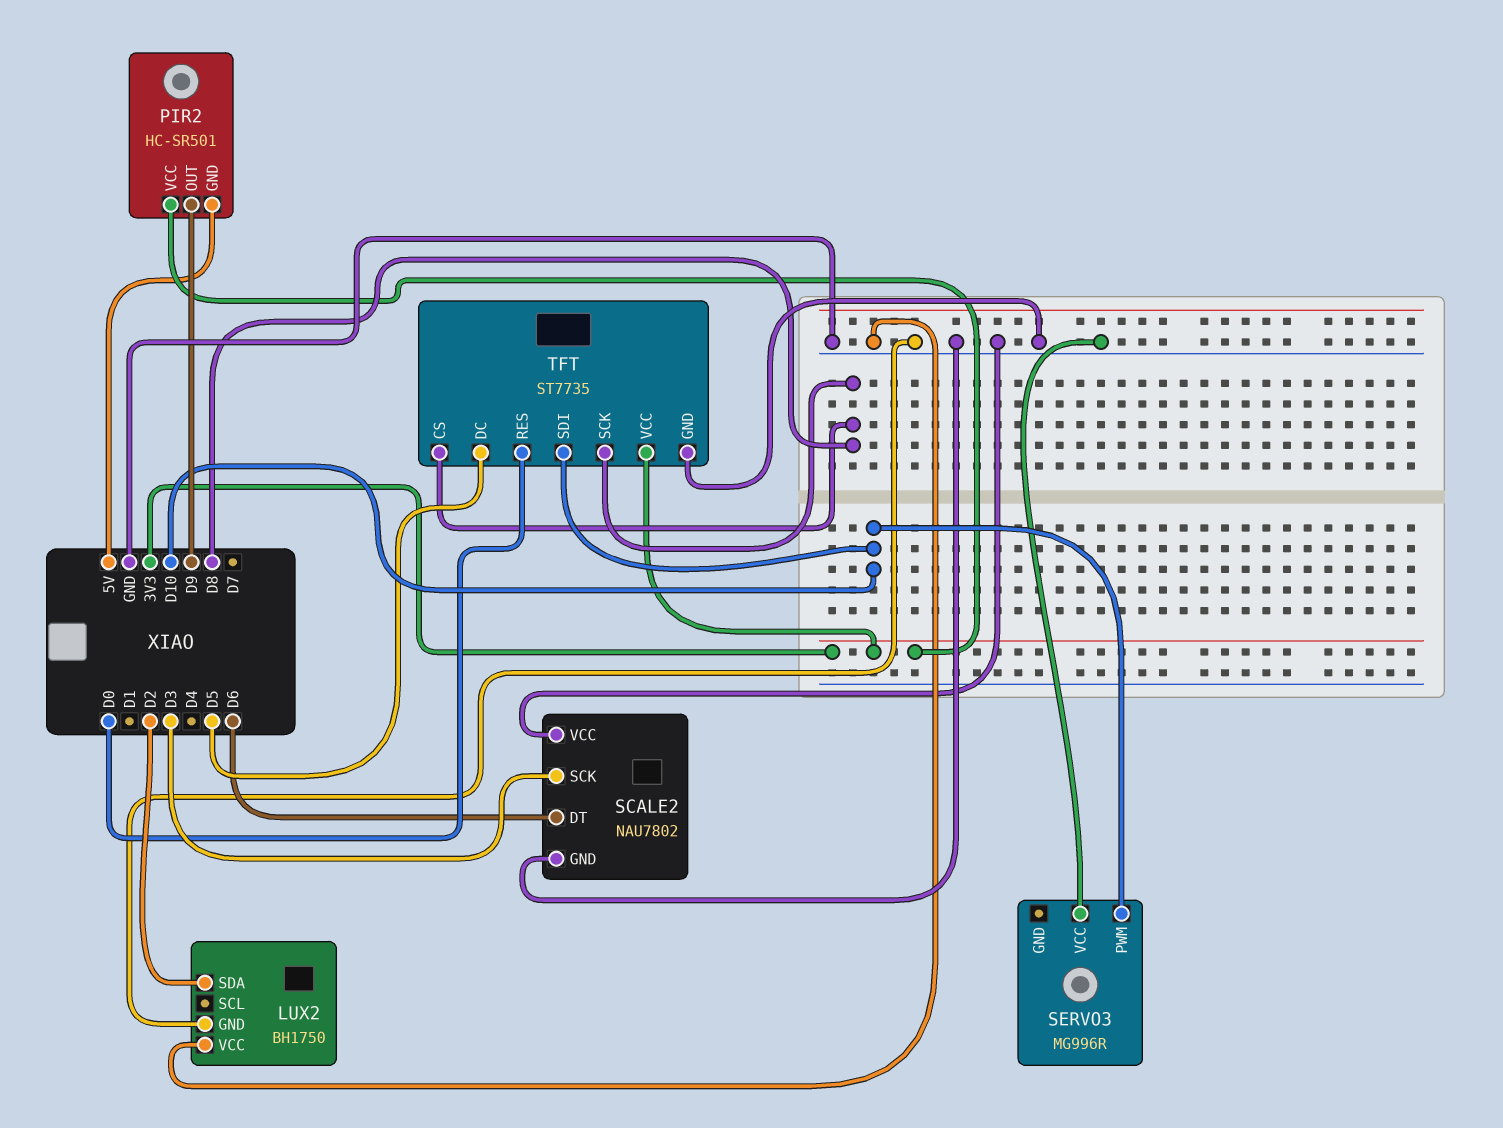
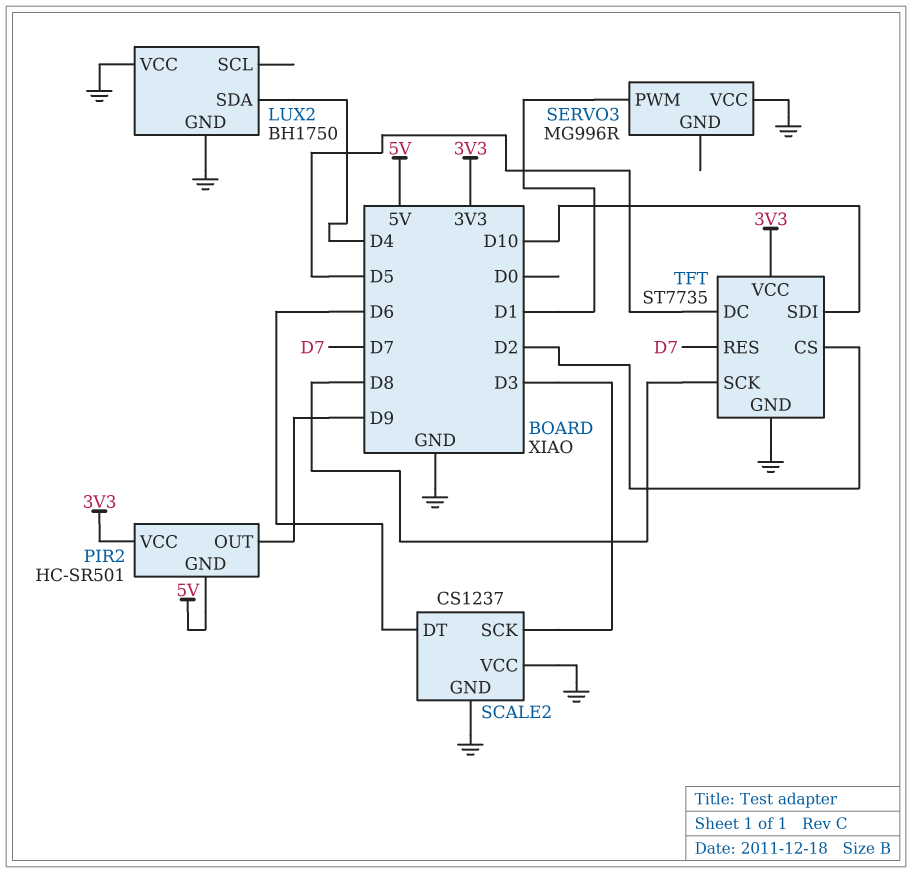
LUX2 pin SDA: D2 -> D4
SCALE2: NAU7802 -> CS1237
SERVO3 pin PWM: D10 -> D1
TFT pin CS: D8 -> D2
TFT pin RES: D0 -> D7

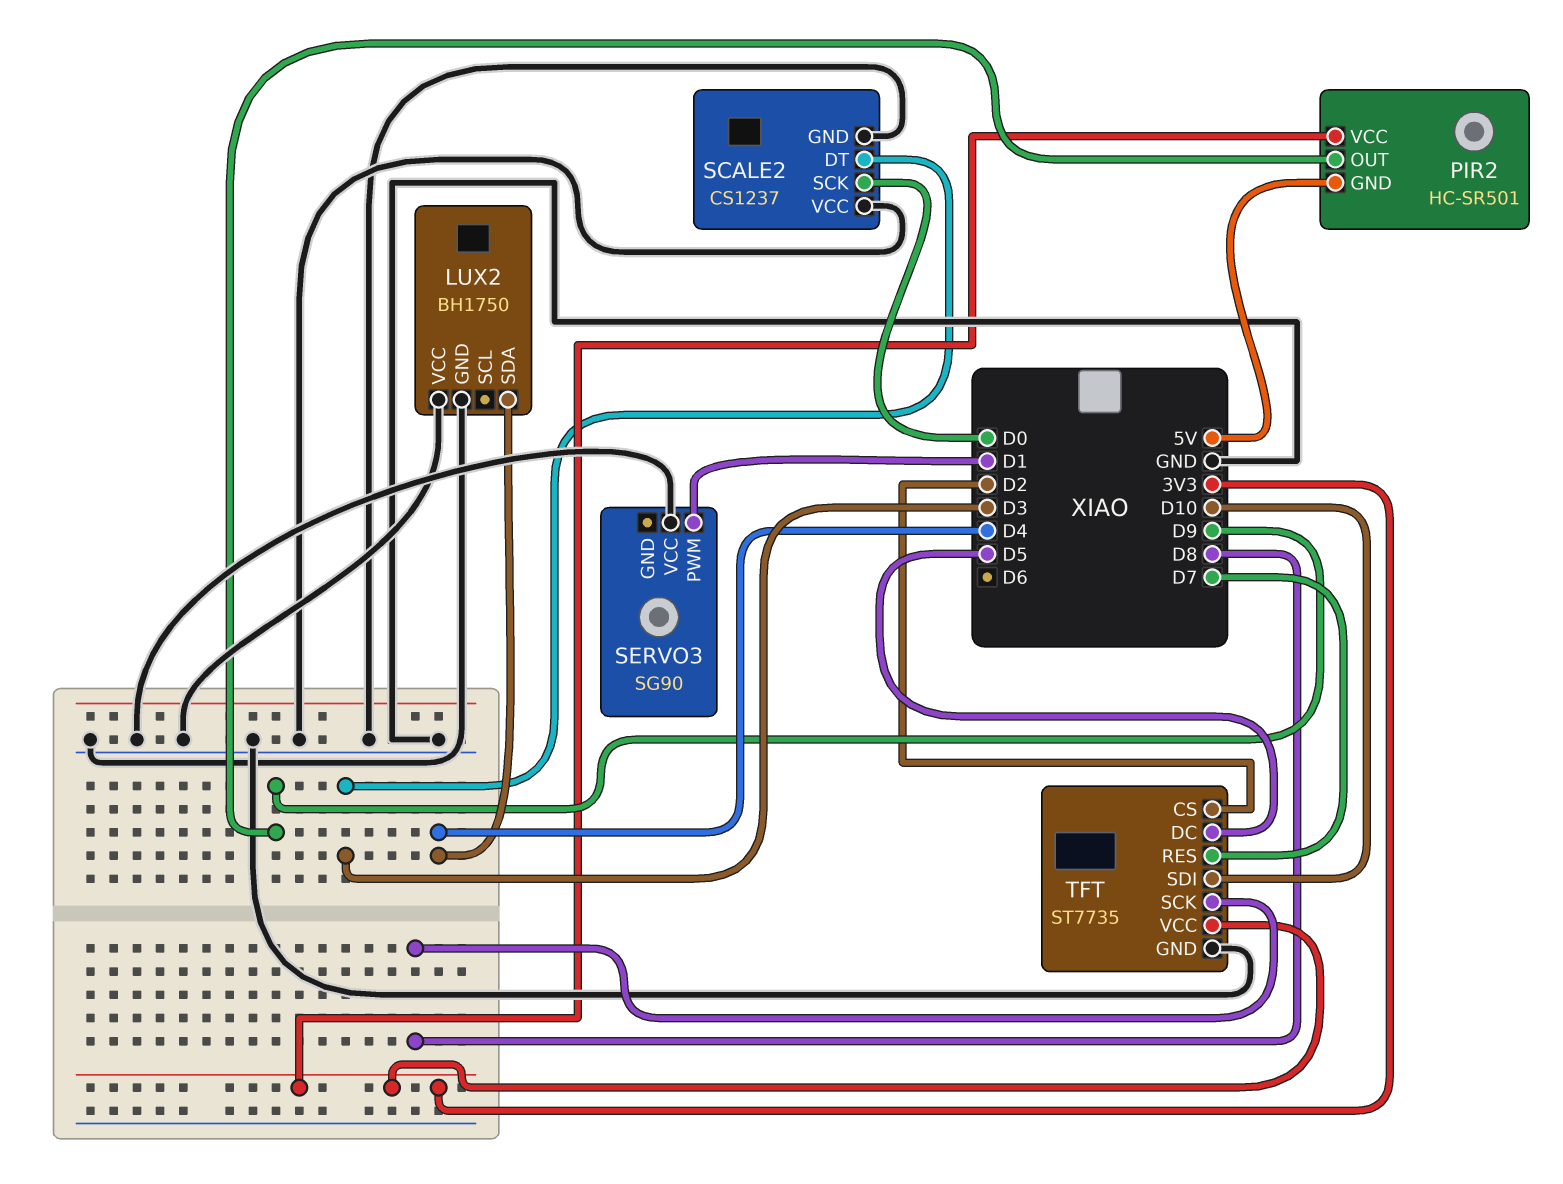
SCALE2 pin DT: D6 -> D3
SCALE2 pin SCK: D3 -> D0
SERVO3: MG996R -> SG90

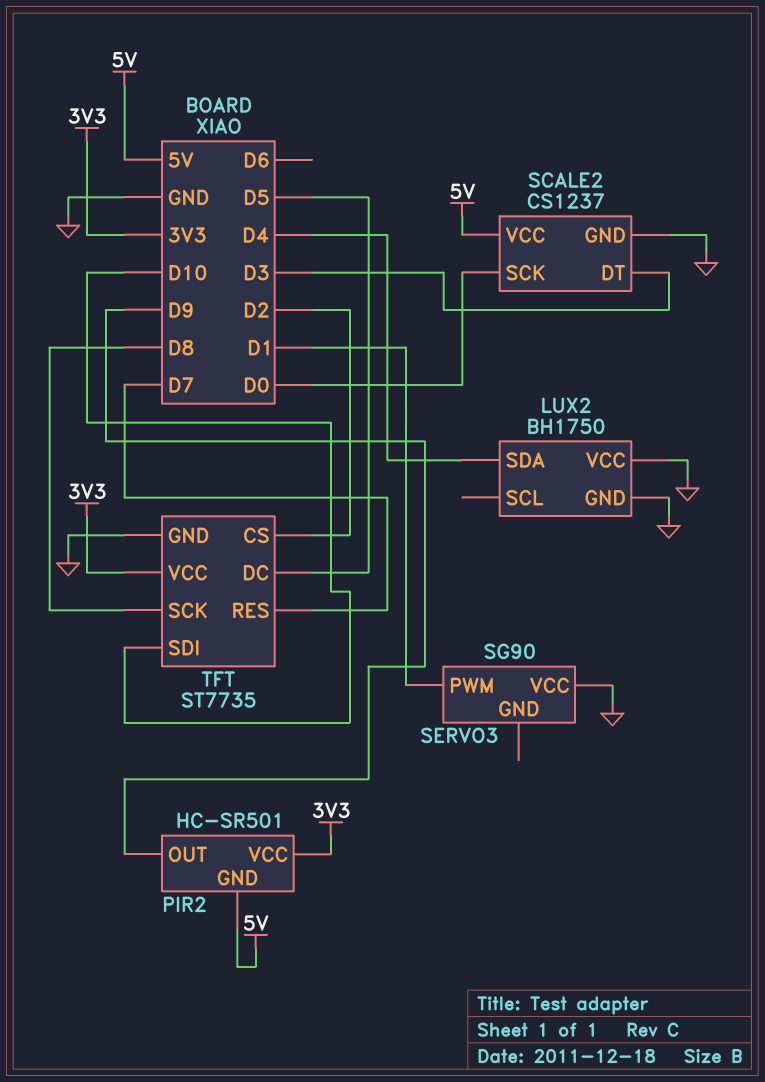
SCALE2 pin VCC: GND -> 5V

